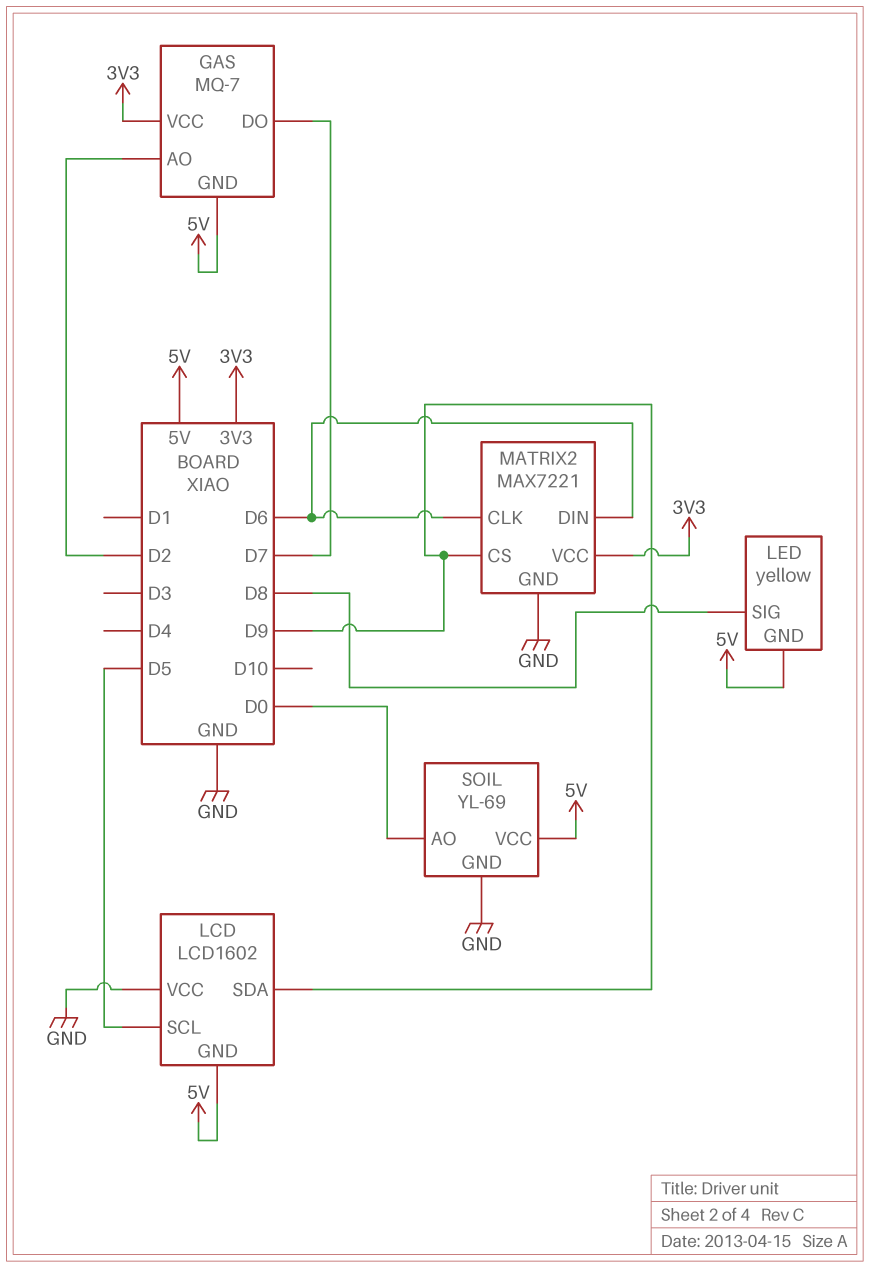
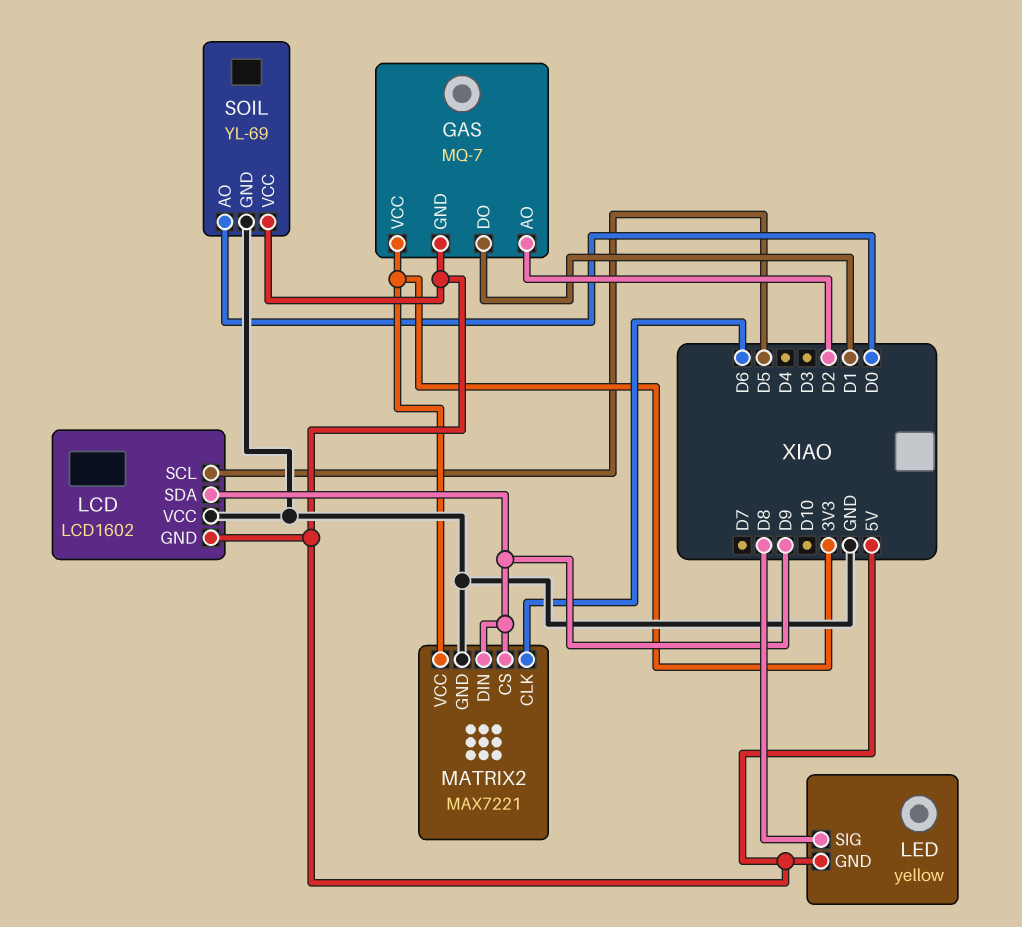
GAS pin DO: D7 -> D1
MATRIX2 pin DIN: D6 -> D9

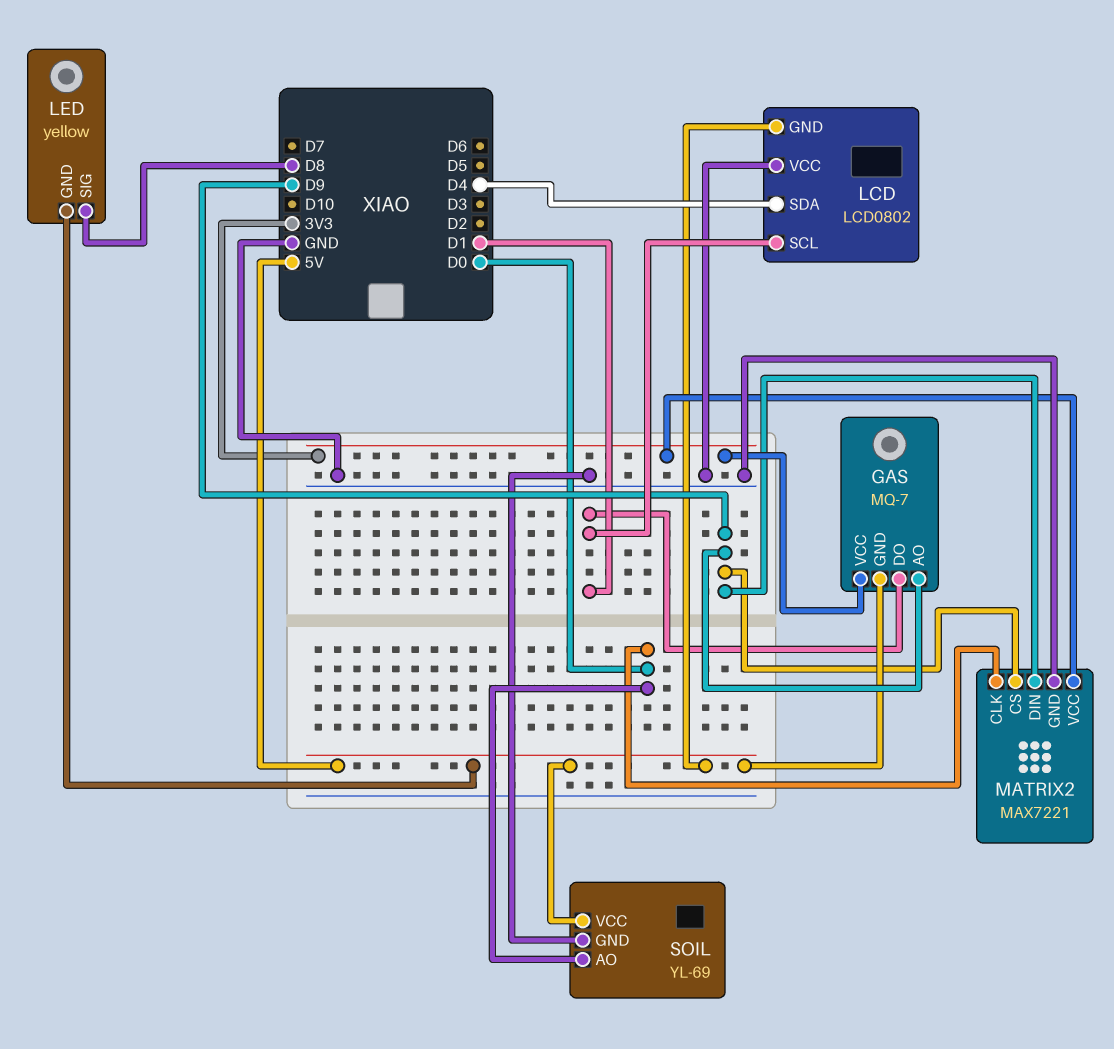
GAS pin AO: D2 -> D9
LCD: LCD1602 -> LCD0802
LCD pin SCL: D5 -> D1
LCD pin SDA: D9 -> D4
MATRIX2 pin CLK: D6 -> D0

